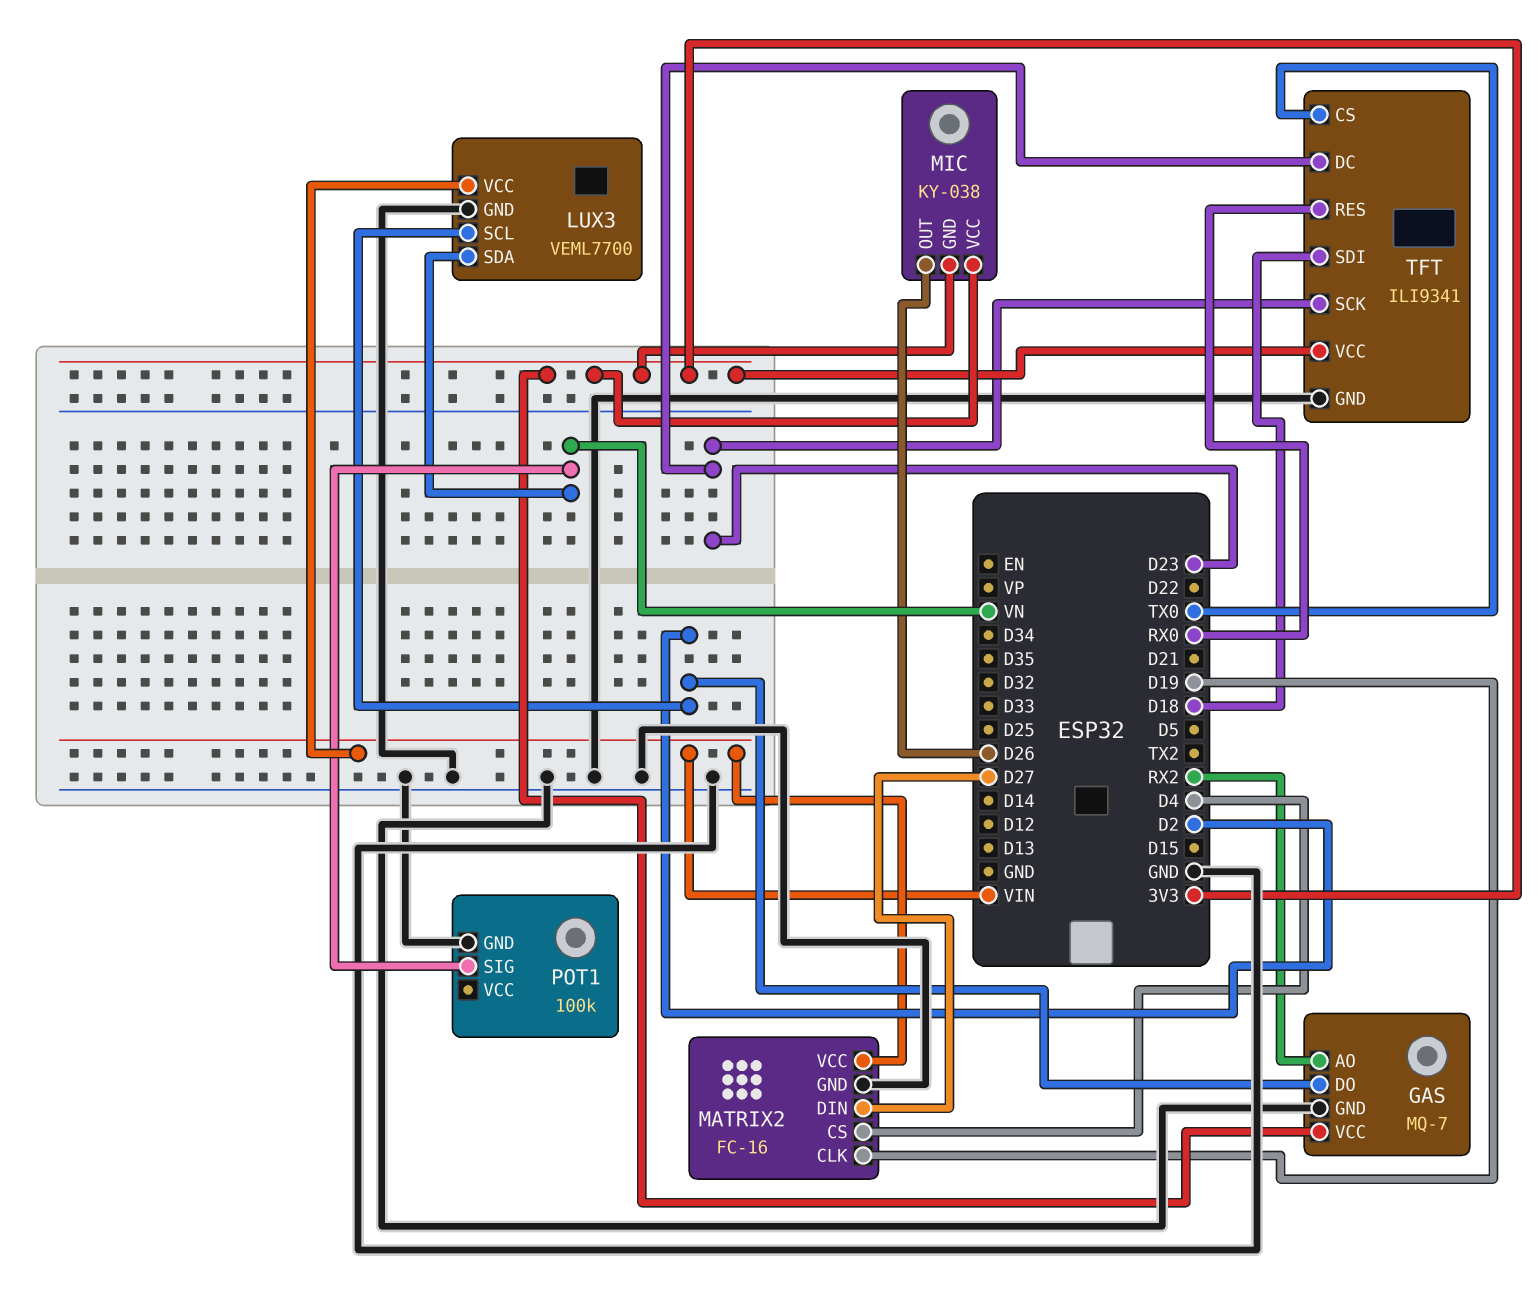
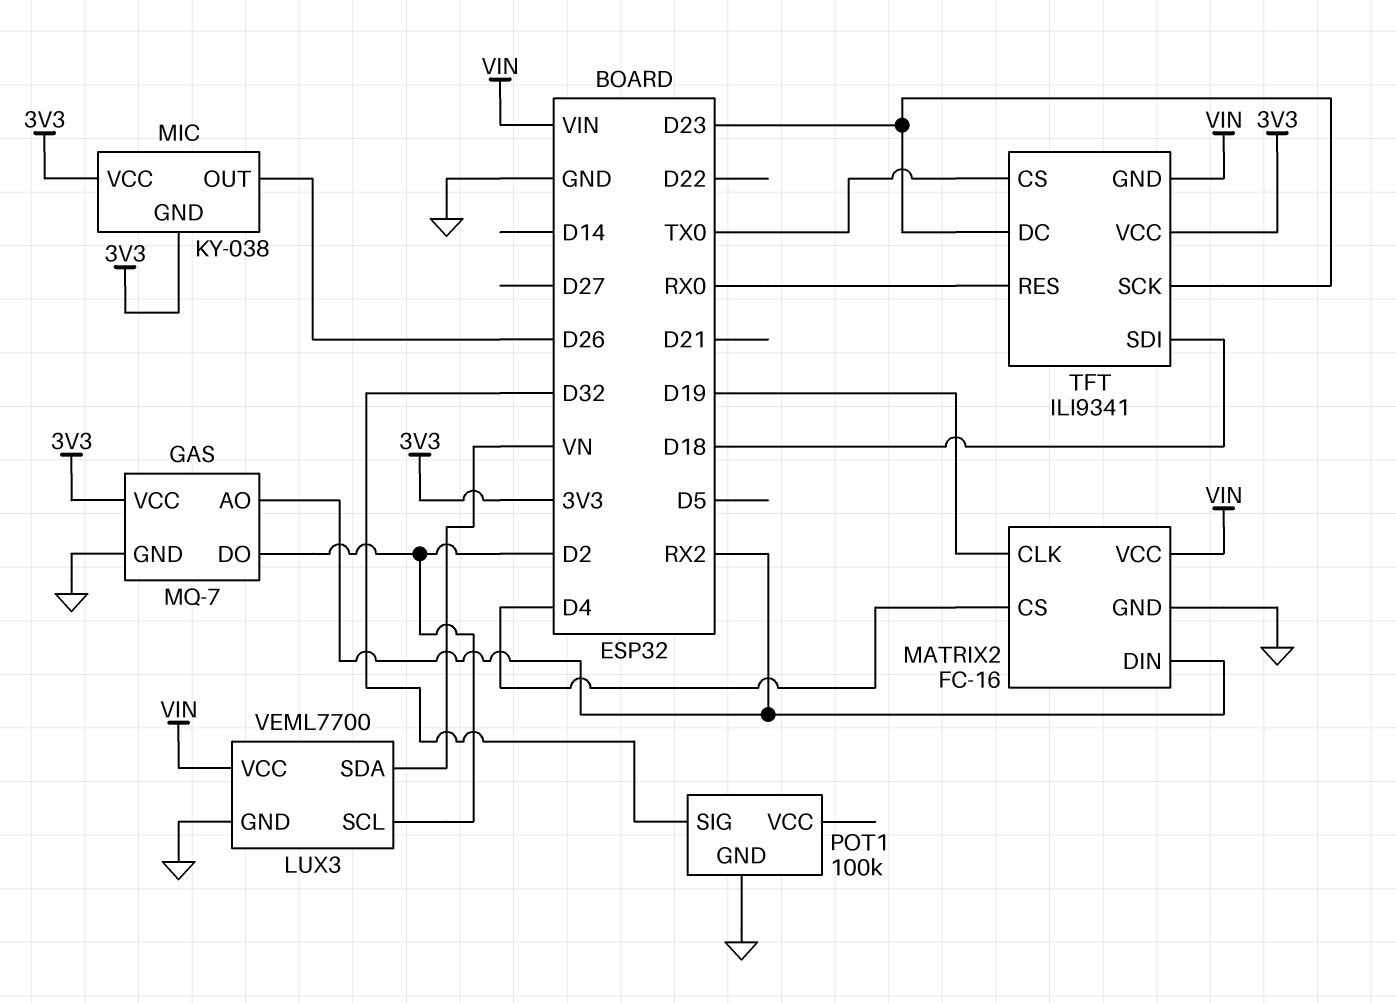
MATRIX2 pin DIN: D27 -> RX2
POT1 pin SIG: VN -> D32
TFT pin GND: GND -> VIN

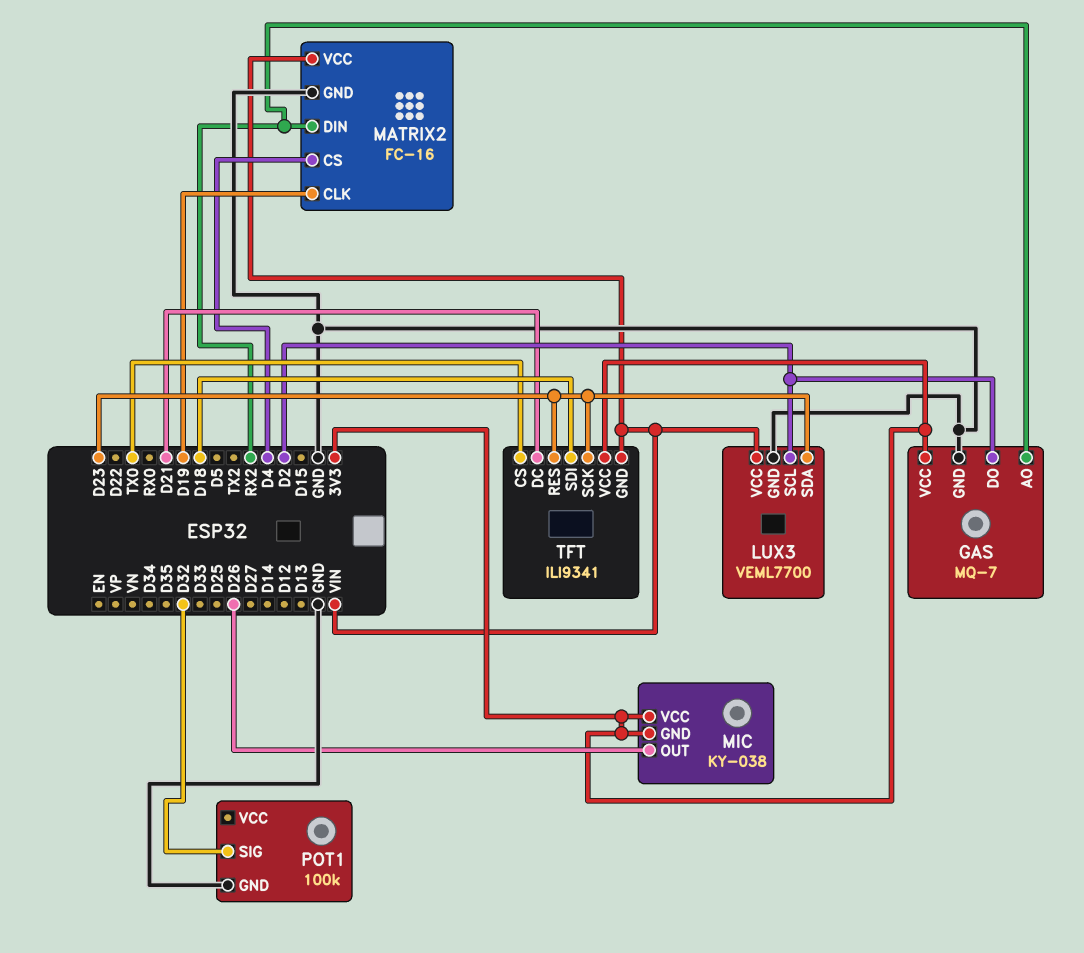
LUX3 pin SDA: VN -> D23
TFT pin DC: D23 -> D21
TFT pin RES: RX0 -> D23

